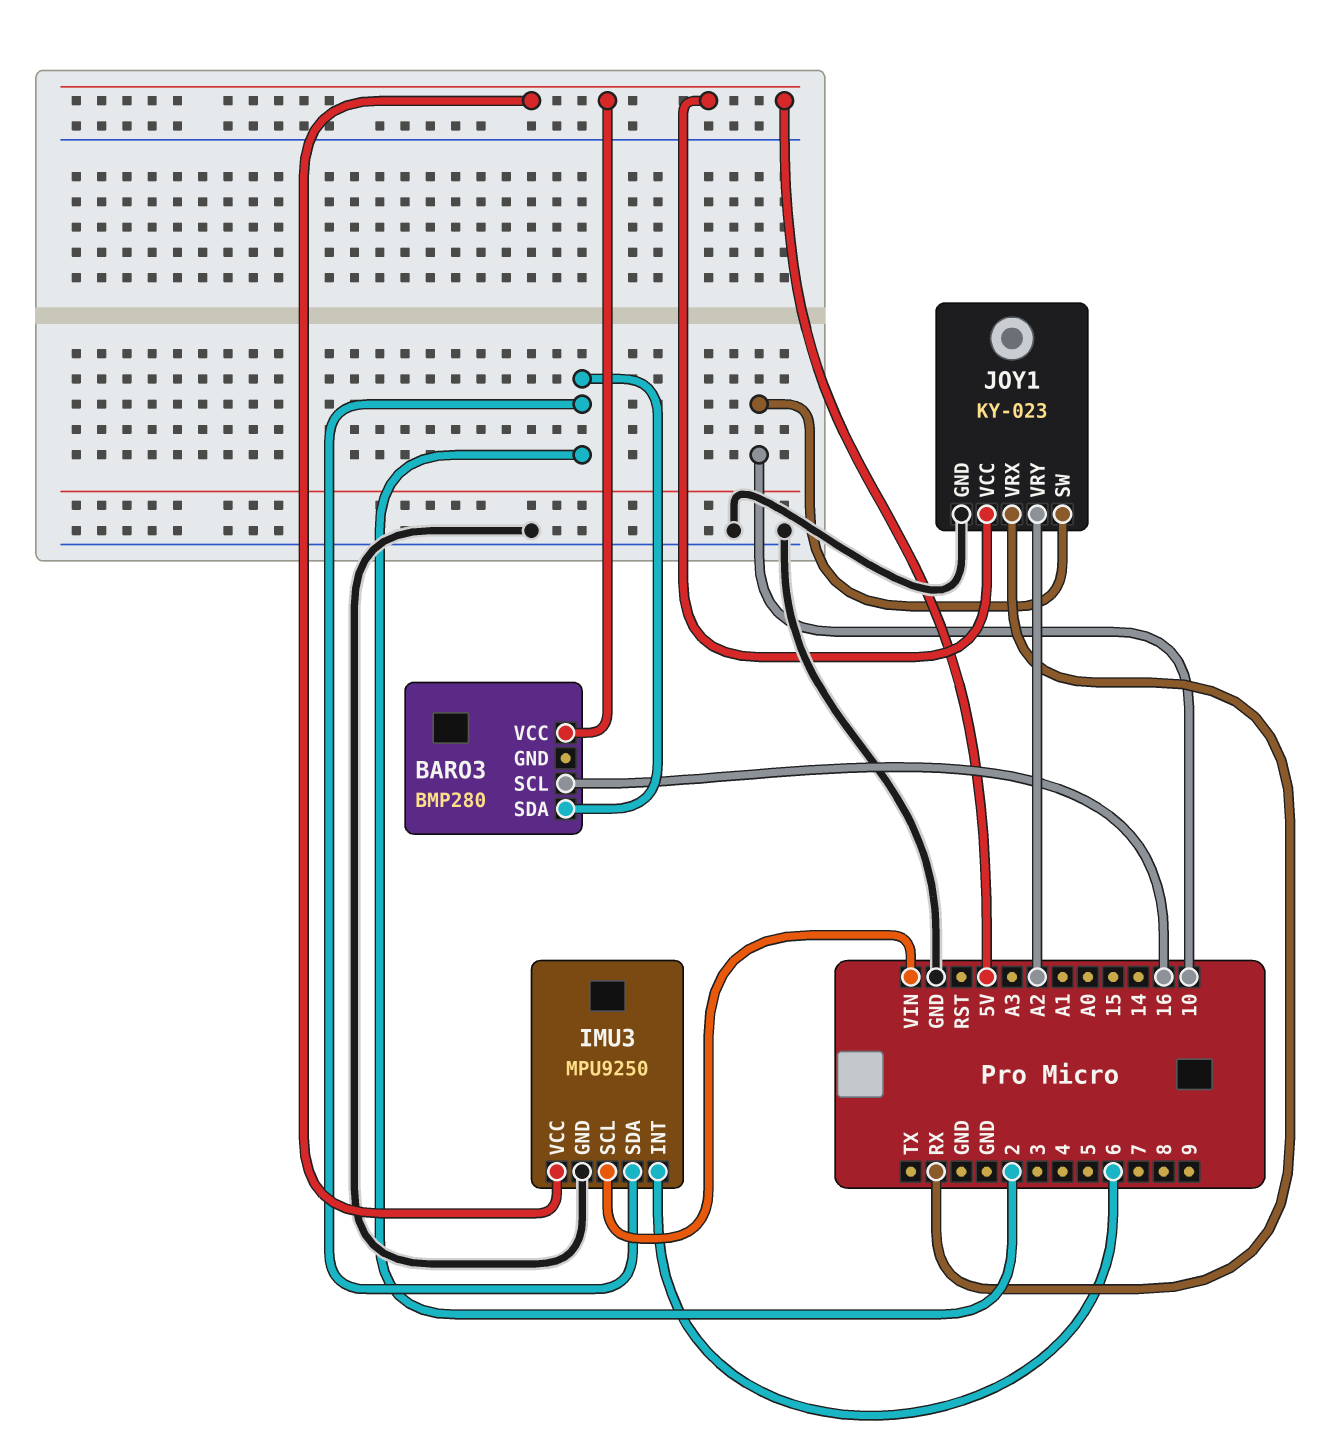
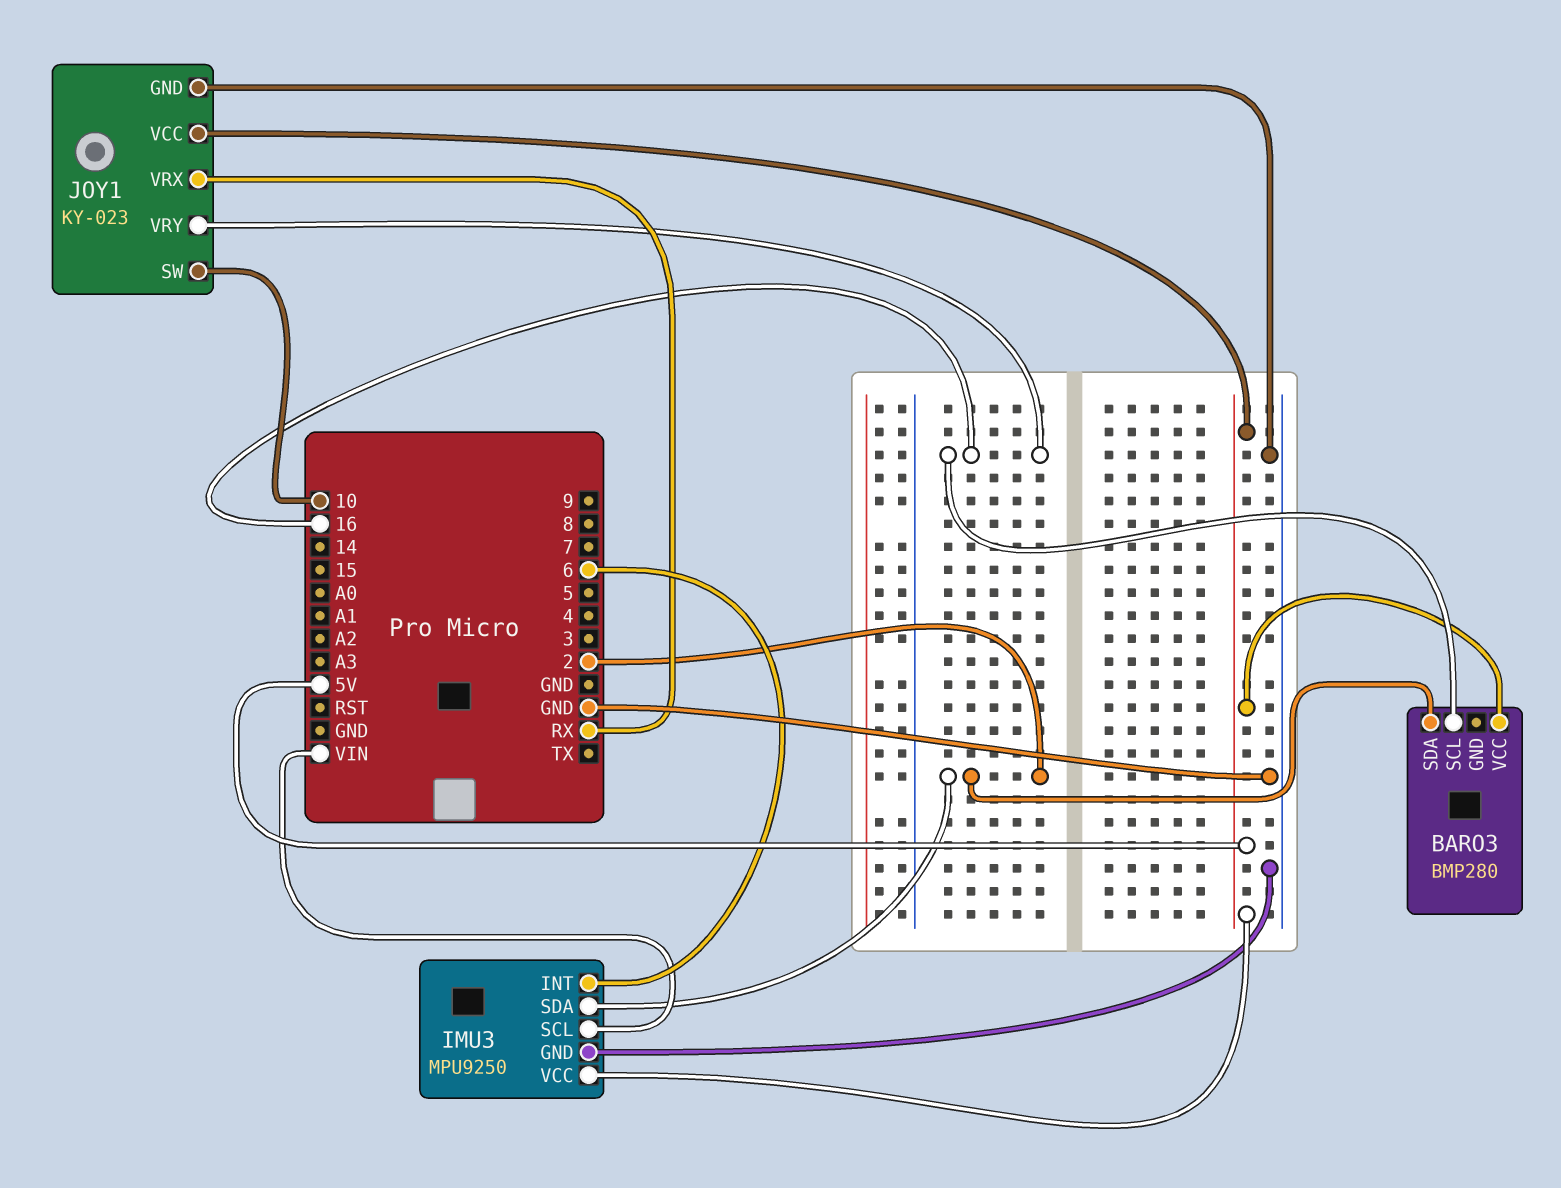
JOY1 pin VRY: A2 -> 16

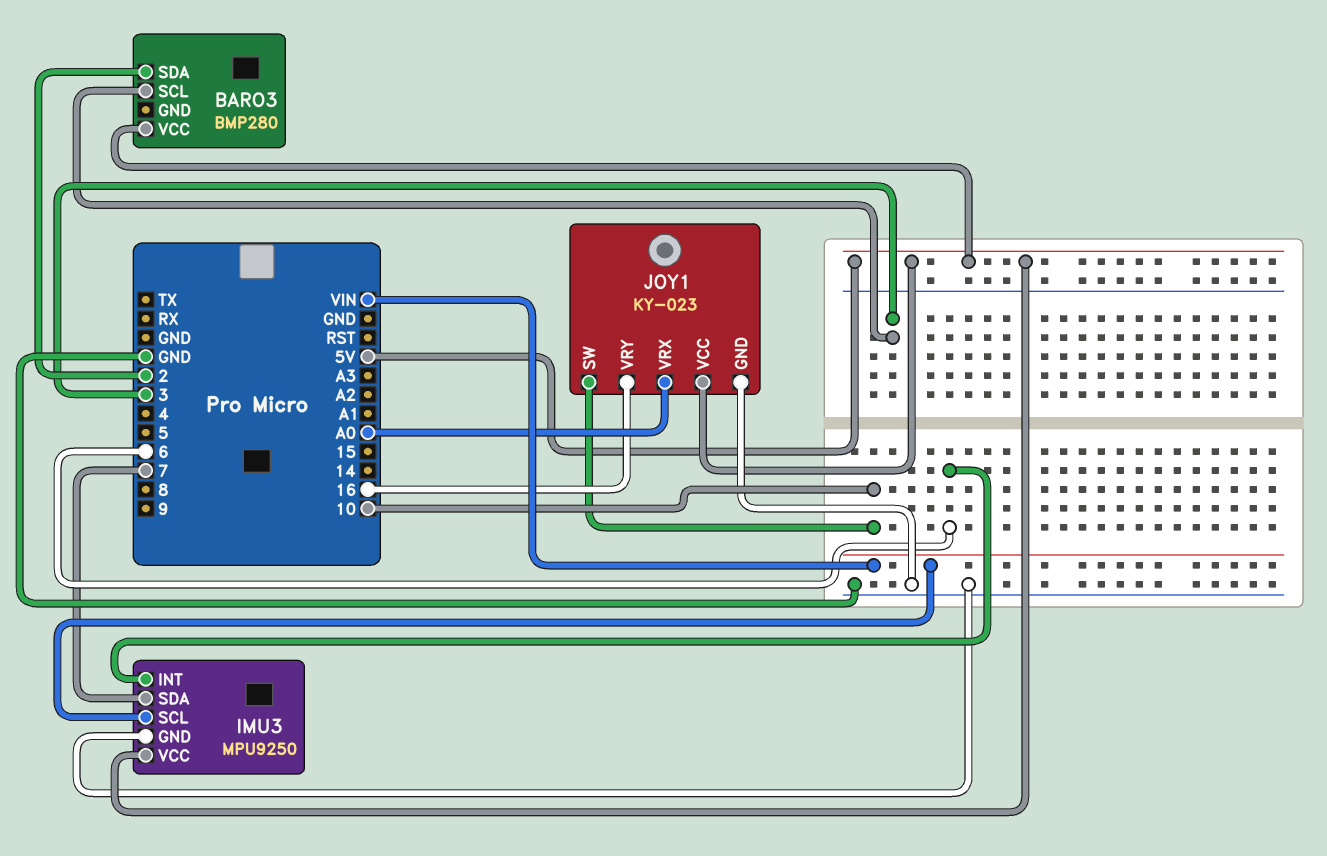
BARO3 pin SCL: 16 -> 3
IMU3 pin SDA: 2 -> 7
JOY1 pin VRX: RX -> A0

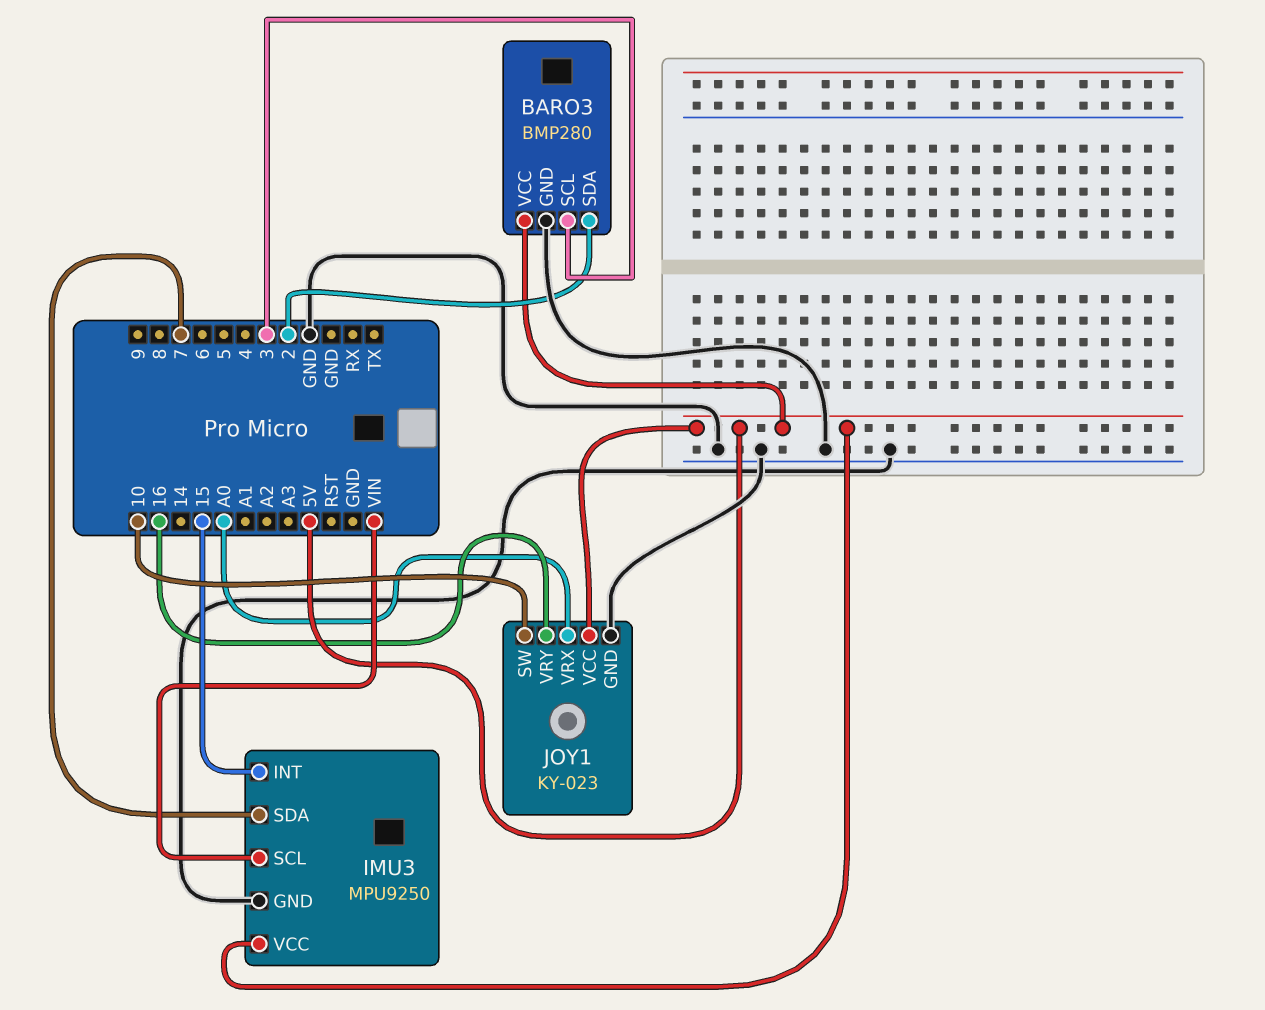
BARO3 pin GND: none -> GND
IMU3 pin INT: 6 -> 15

